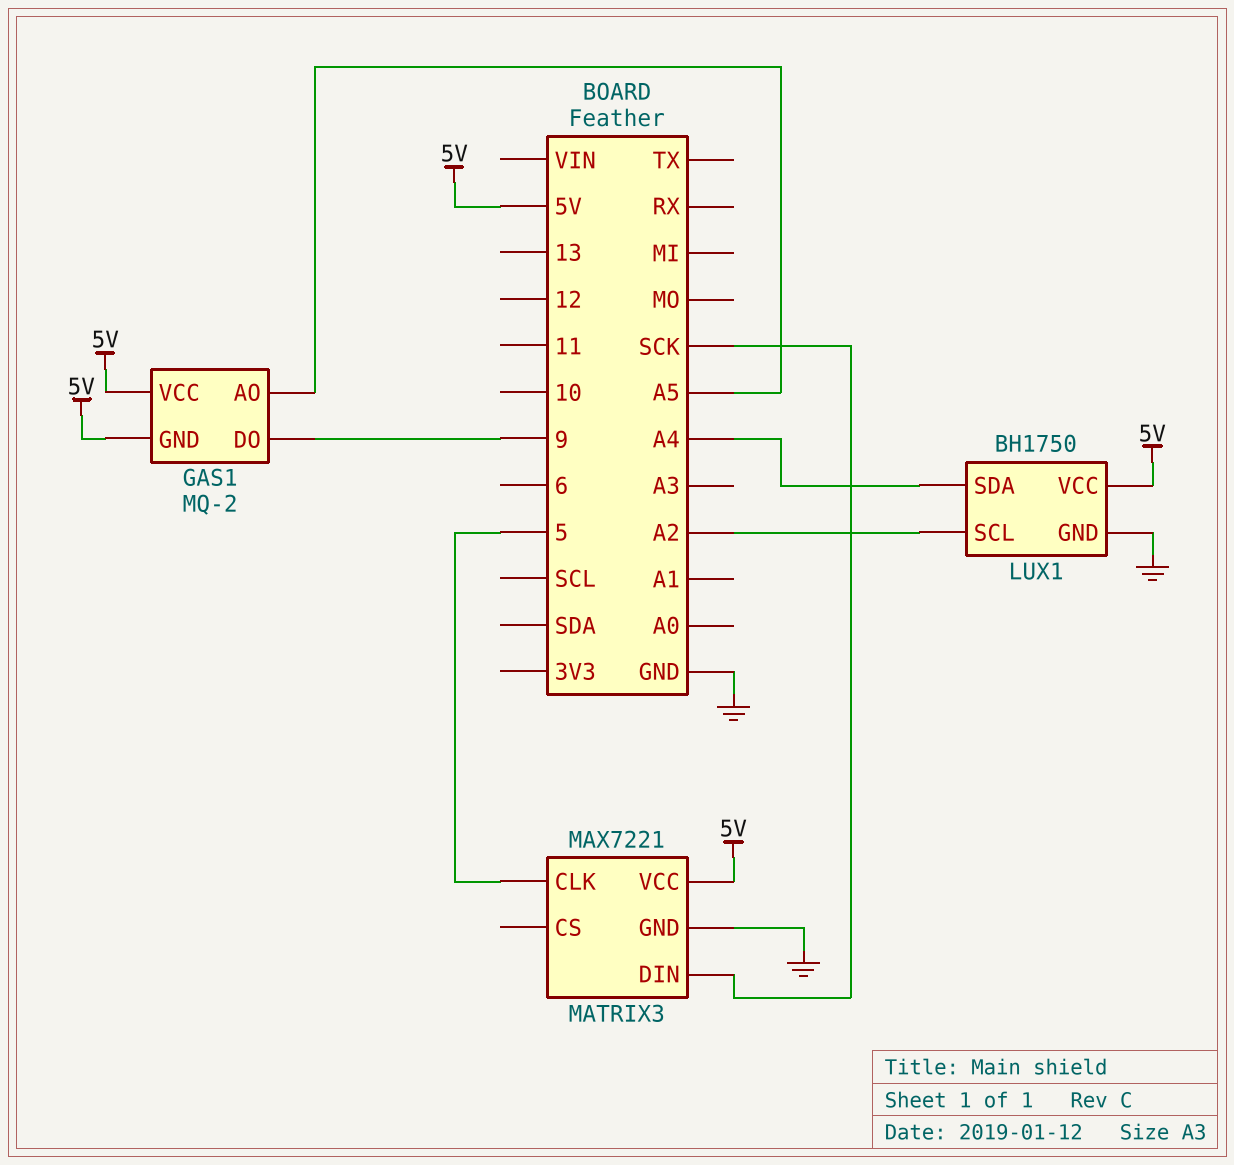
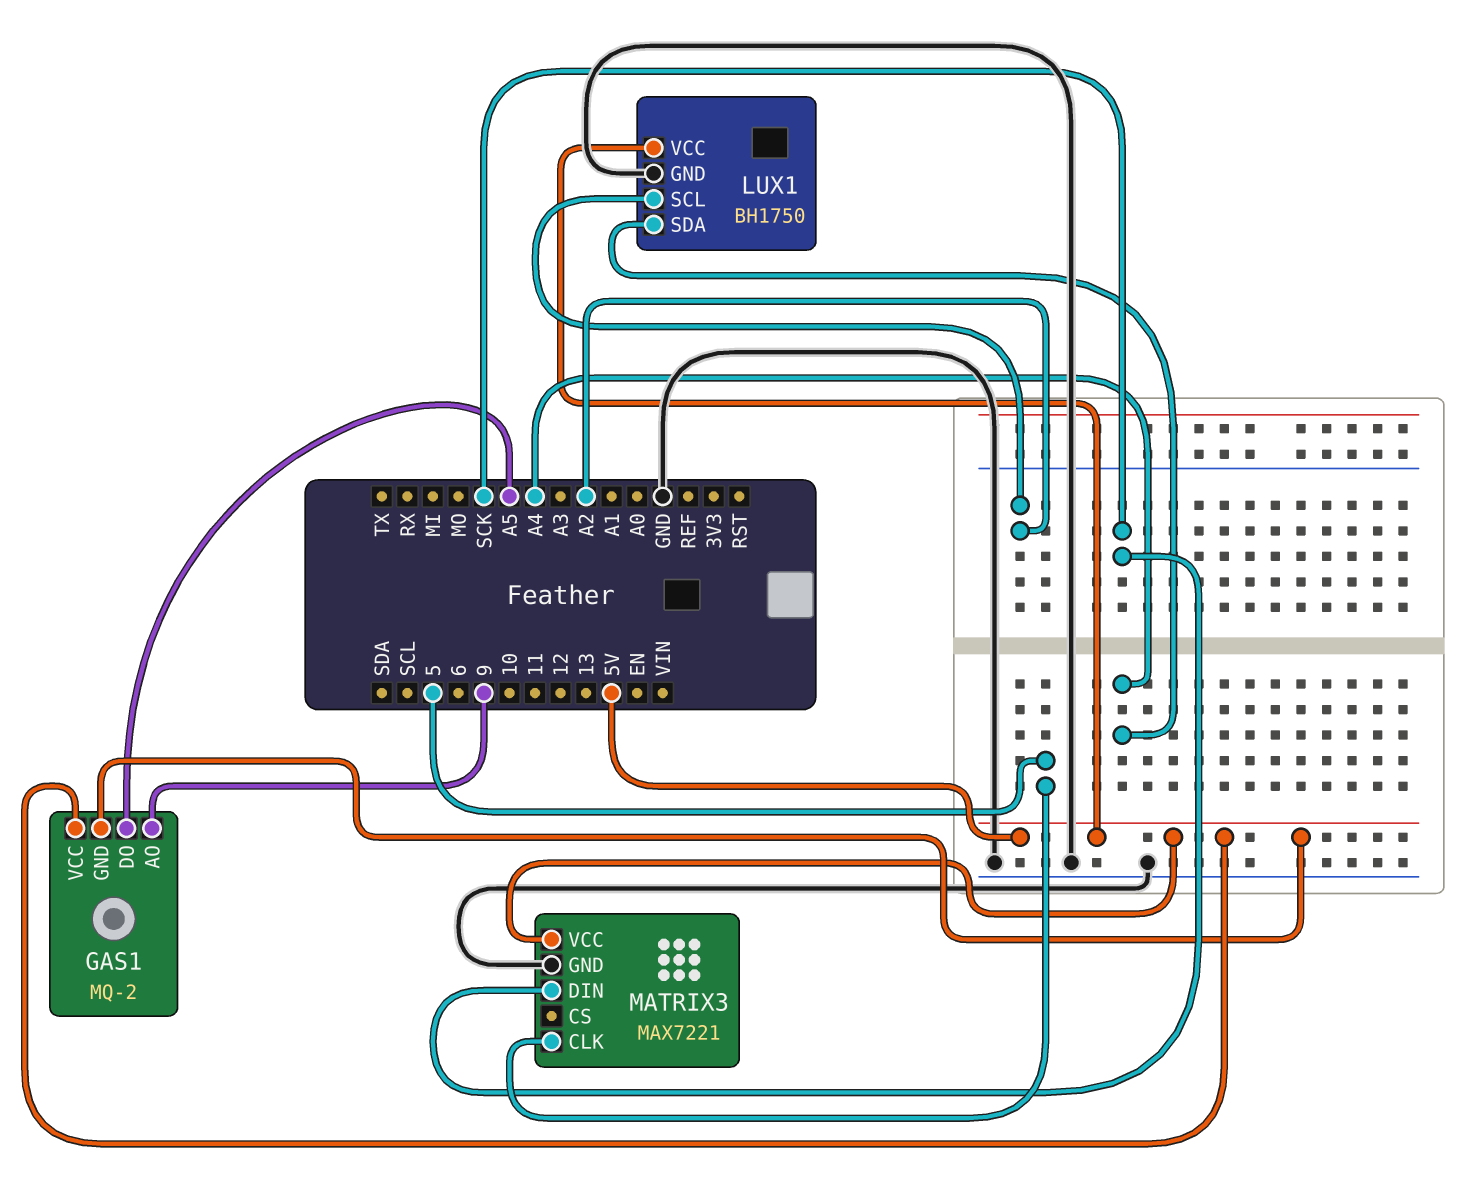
GAS1 pin AO: A5 -> 9
GAS1 pin DO: 9 -> A5

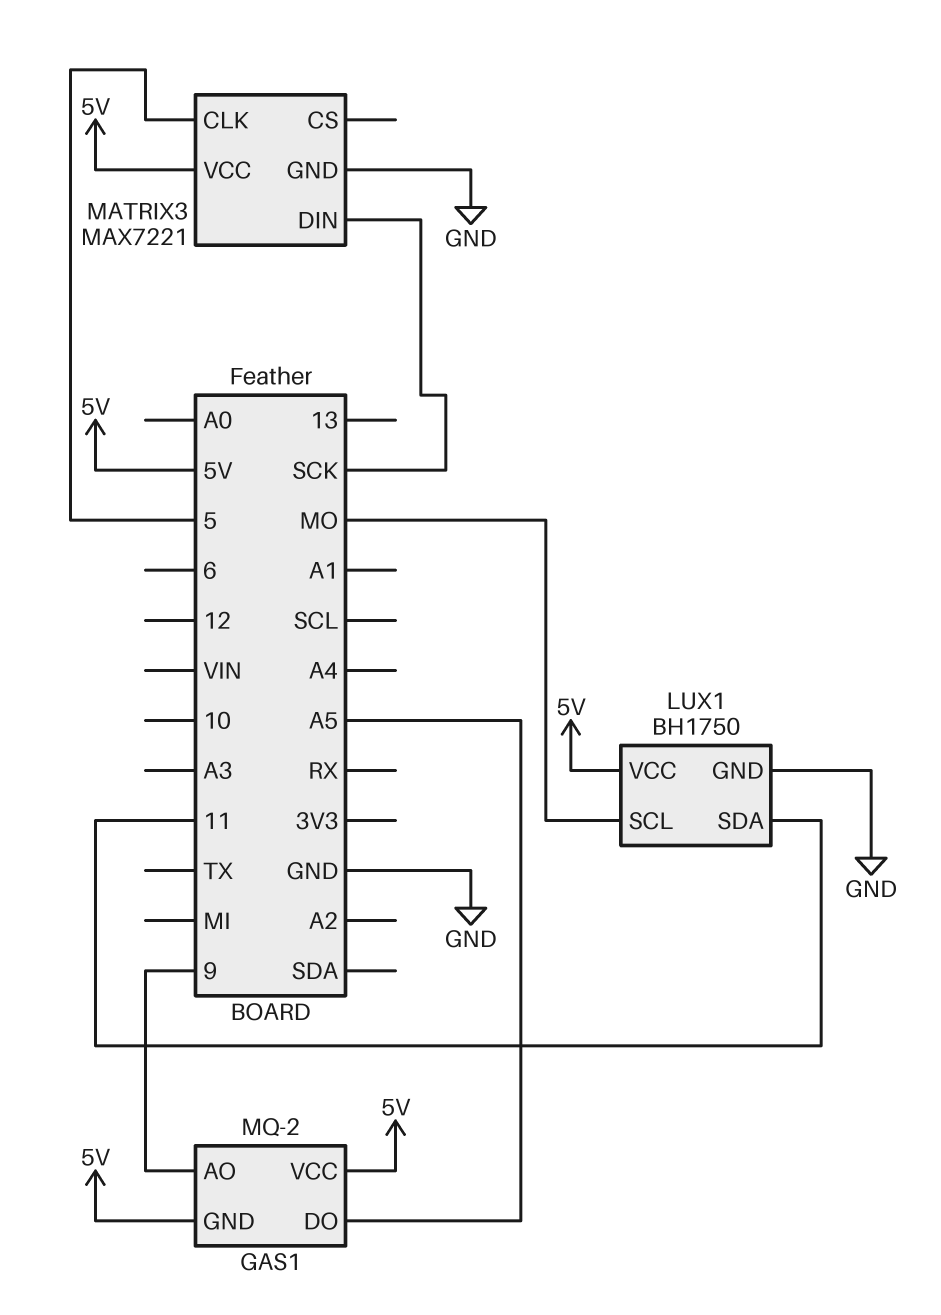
LUX1 pin SCL: A2 -> MO
LUX1 pin SDA: A4 -> 11

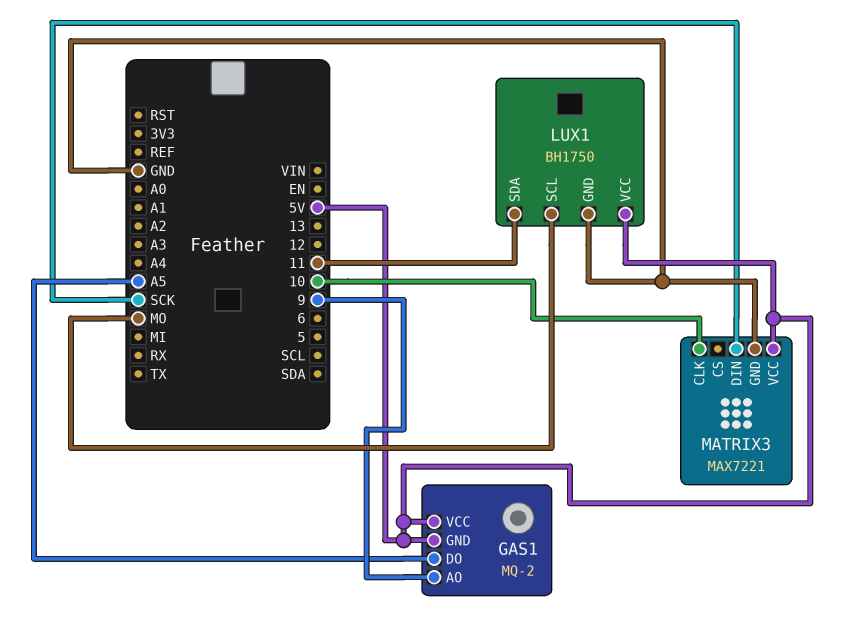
MATRIX3 pin CLK: 5 -> 10

